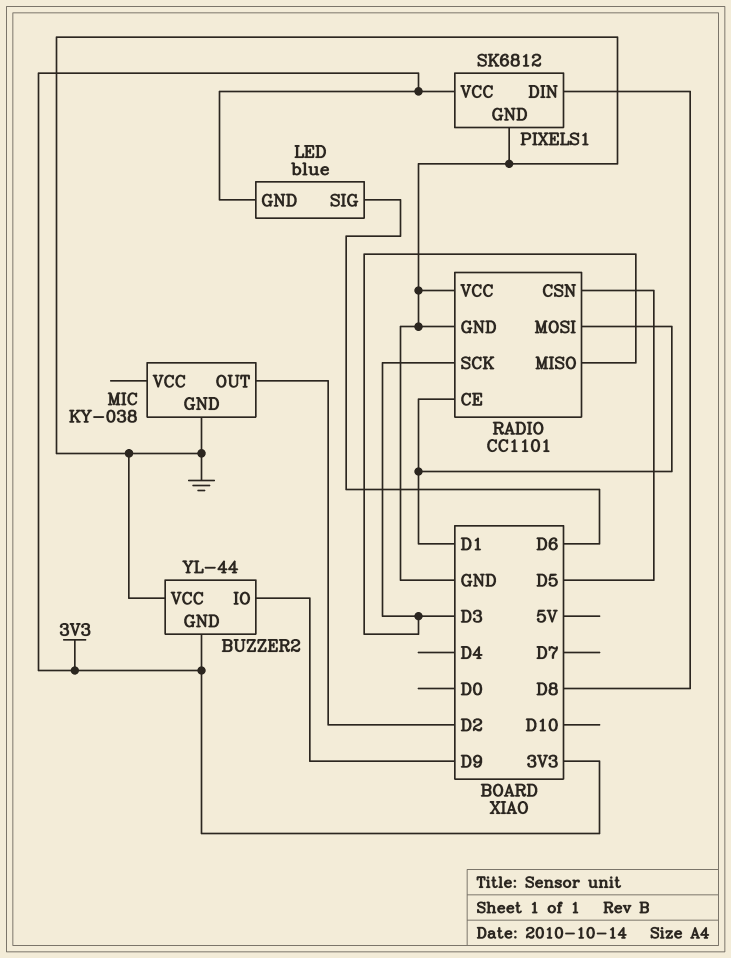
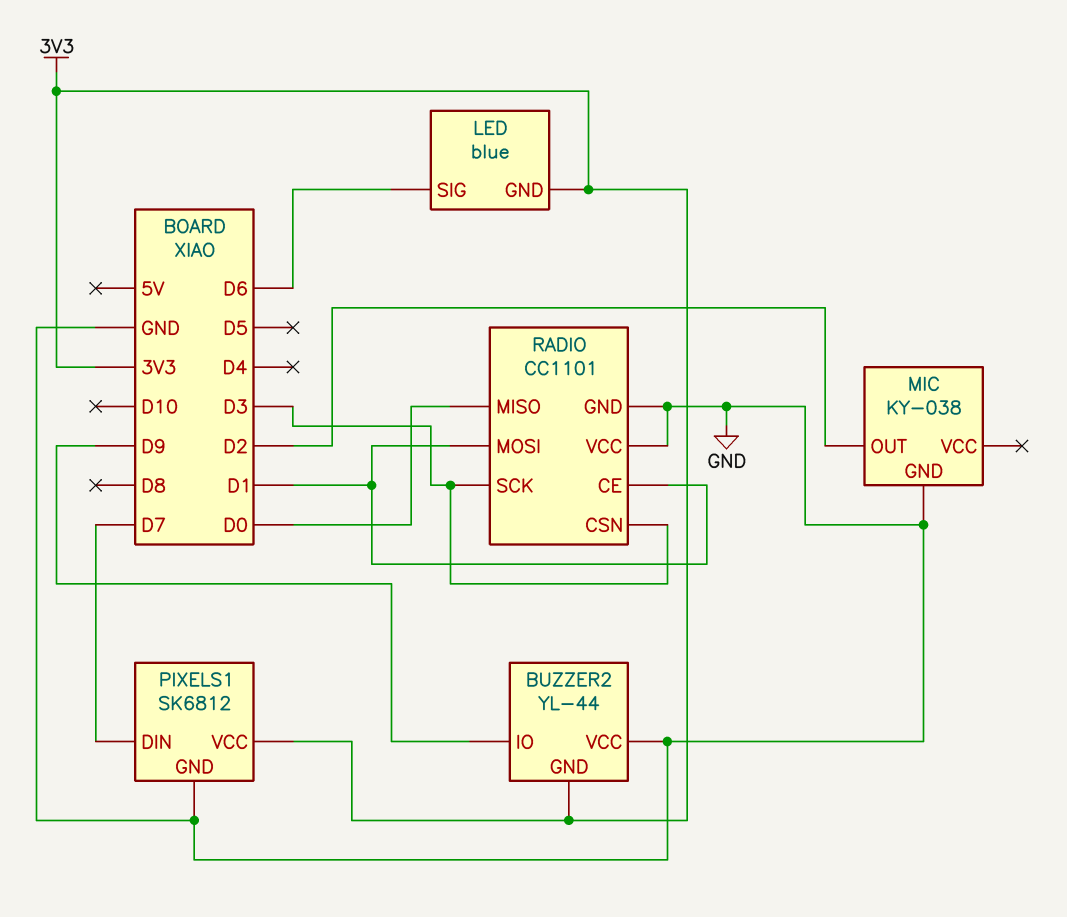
PIXELS1 pin DIN: D8 -> D7
RADIO pin CSN: D5 -> D3
RADIO pin MISO: D3 -> D0

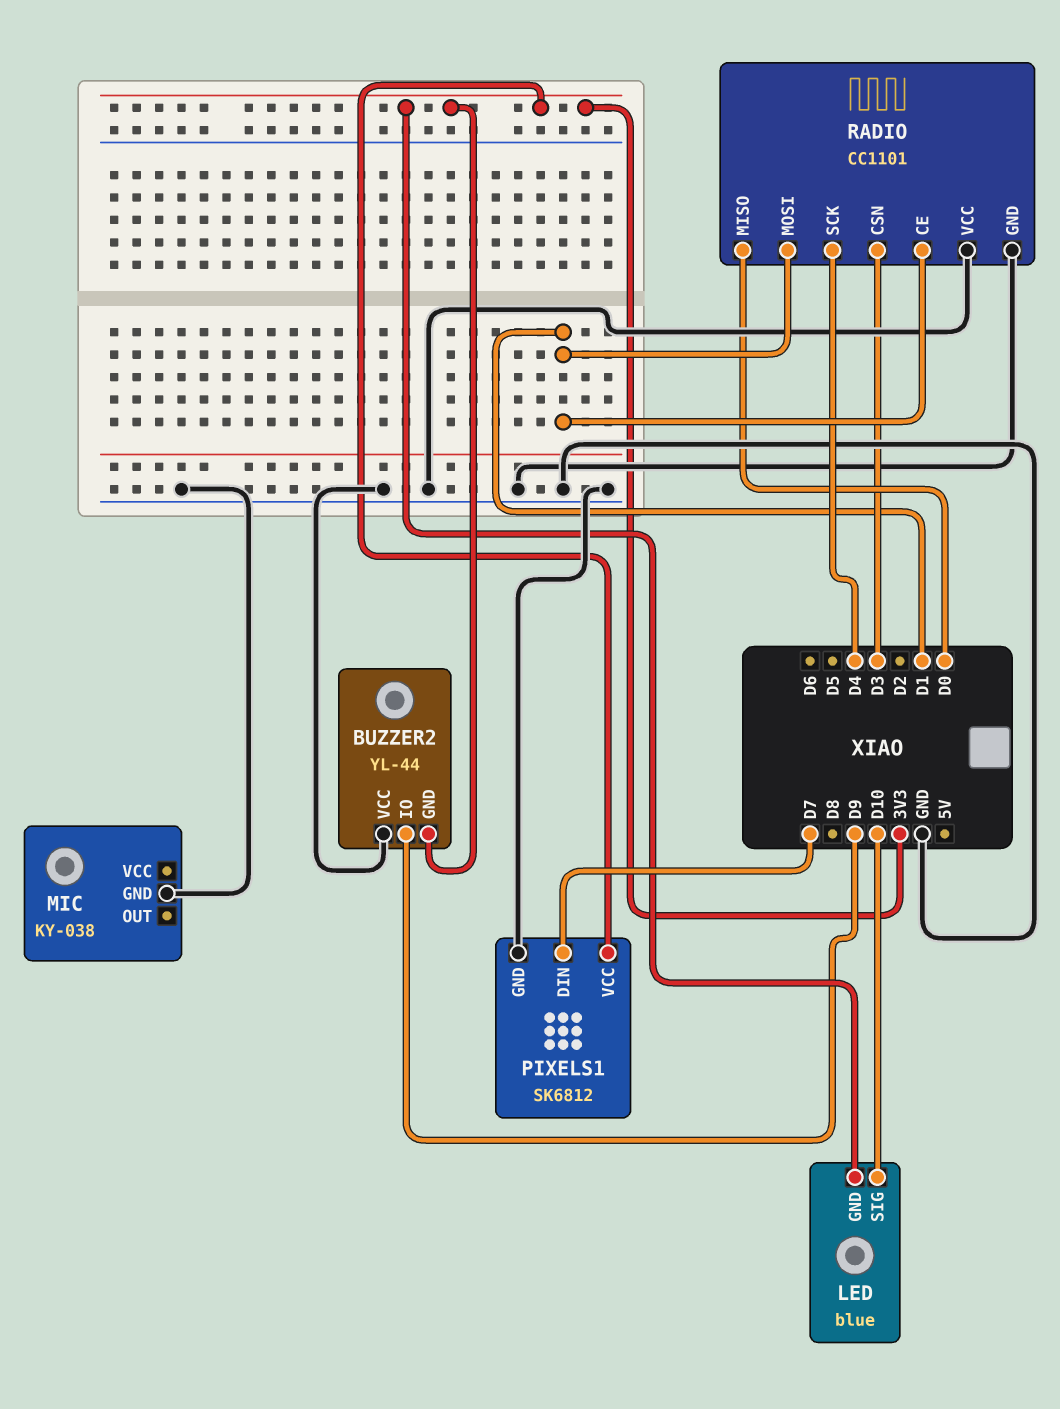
LED pin SIG: D6 -> D10
MIC pin OUT: D2 -> none
RADIO pin SCK: D3 -> D4

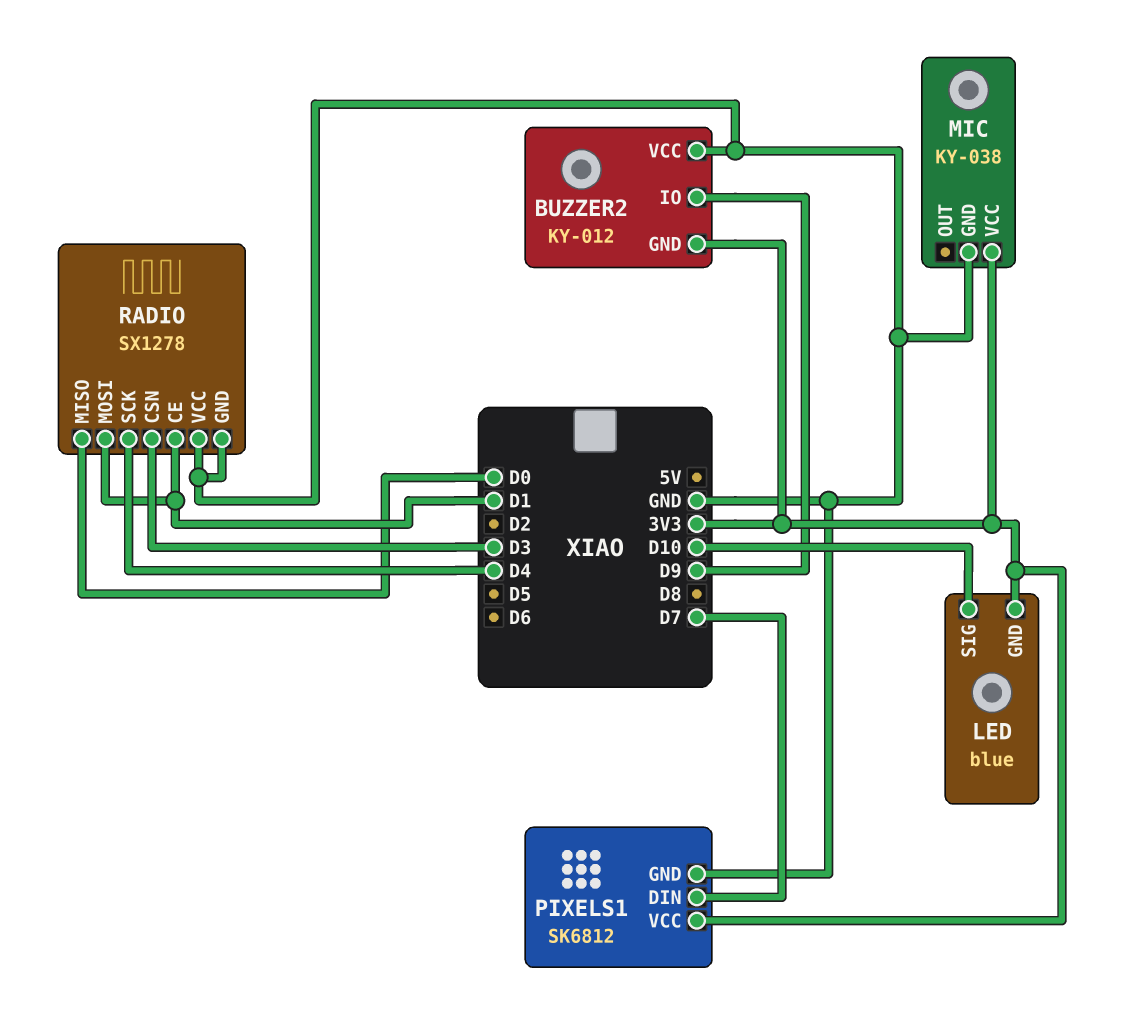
BUZZER2: YL-44 -> KY-012
MIC pin VCC: none -> 3V3
RADIO: CC1101 -> SX1278

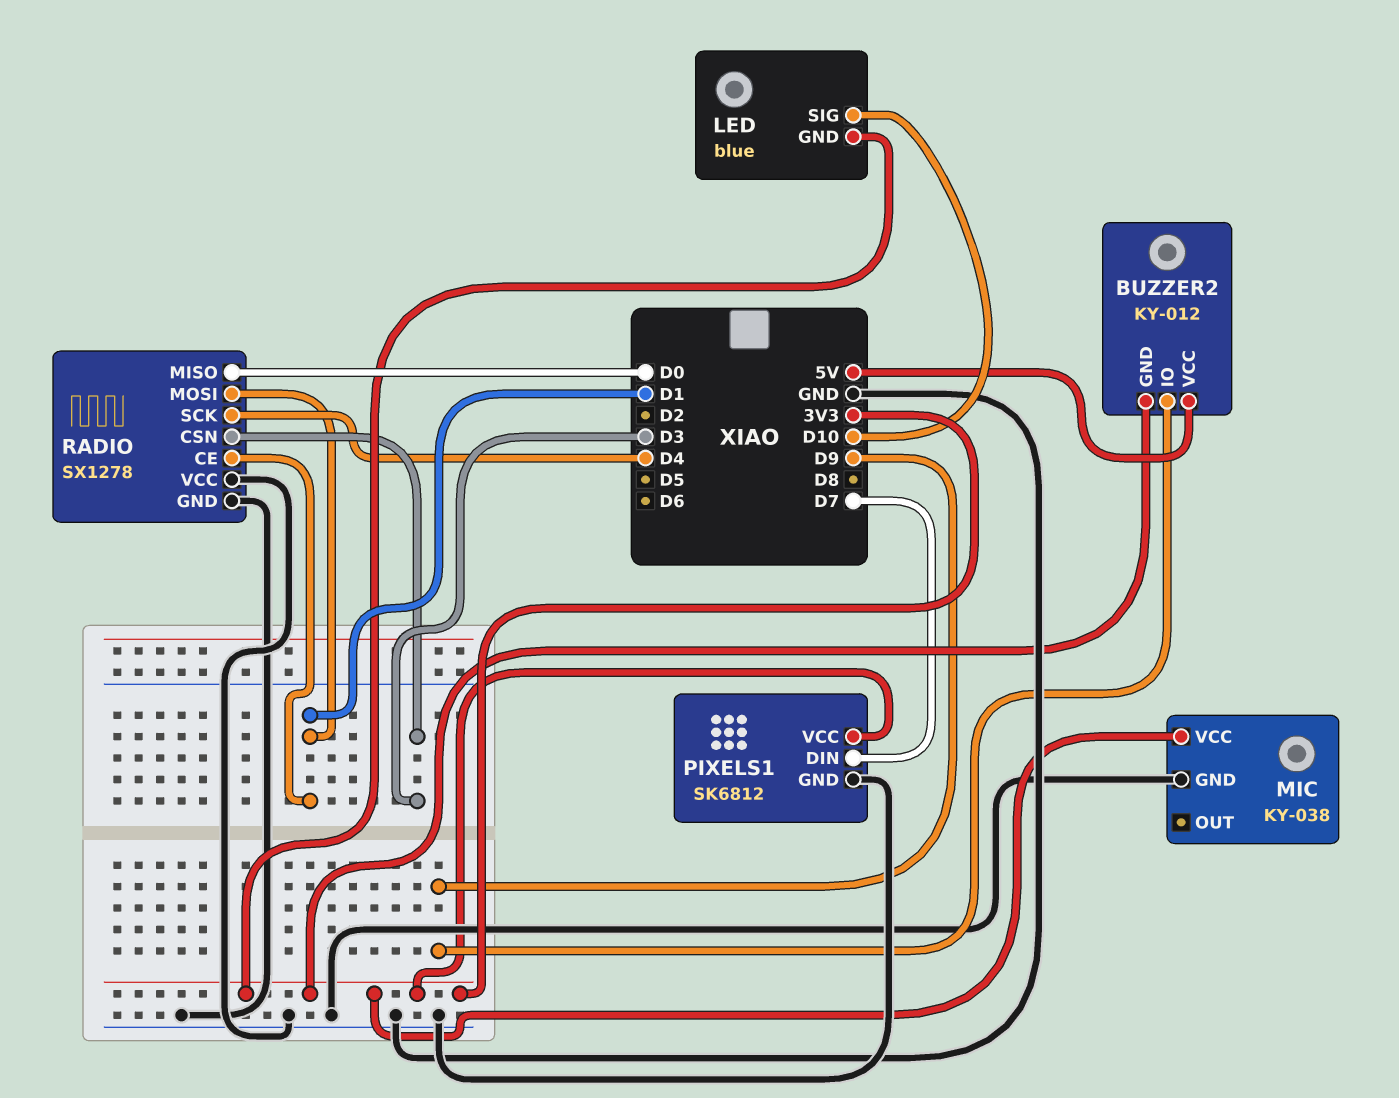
BUZZER2 pin VCC: GND -> 5V

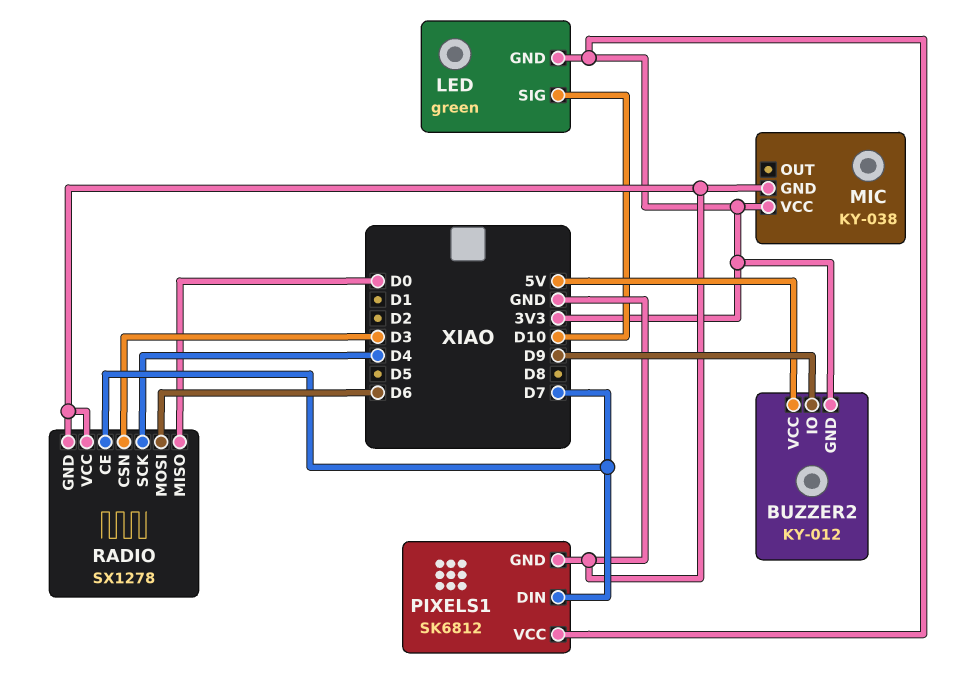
LED: blue -> green
RADIO pin CE: D1 -> D7
RADIO pin MOSI: D1 -> D6

